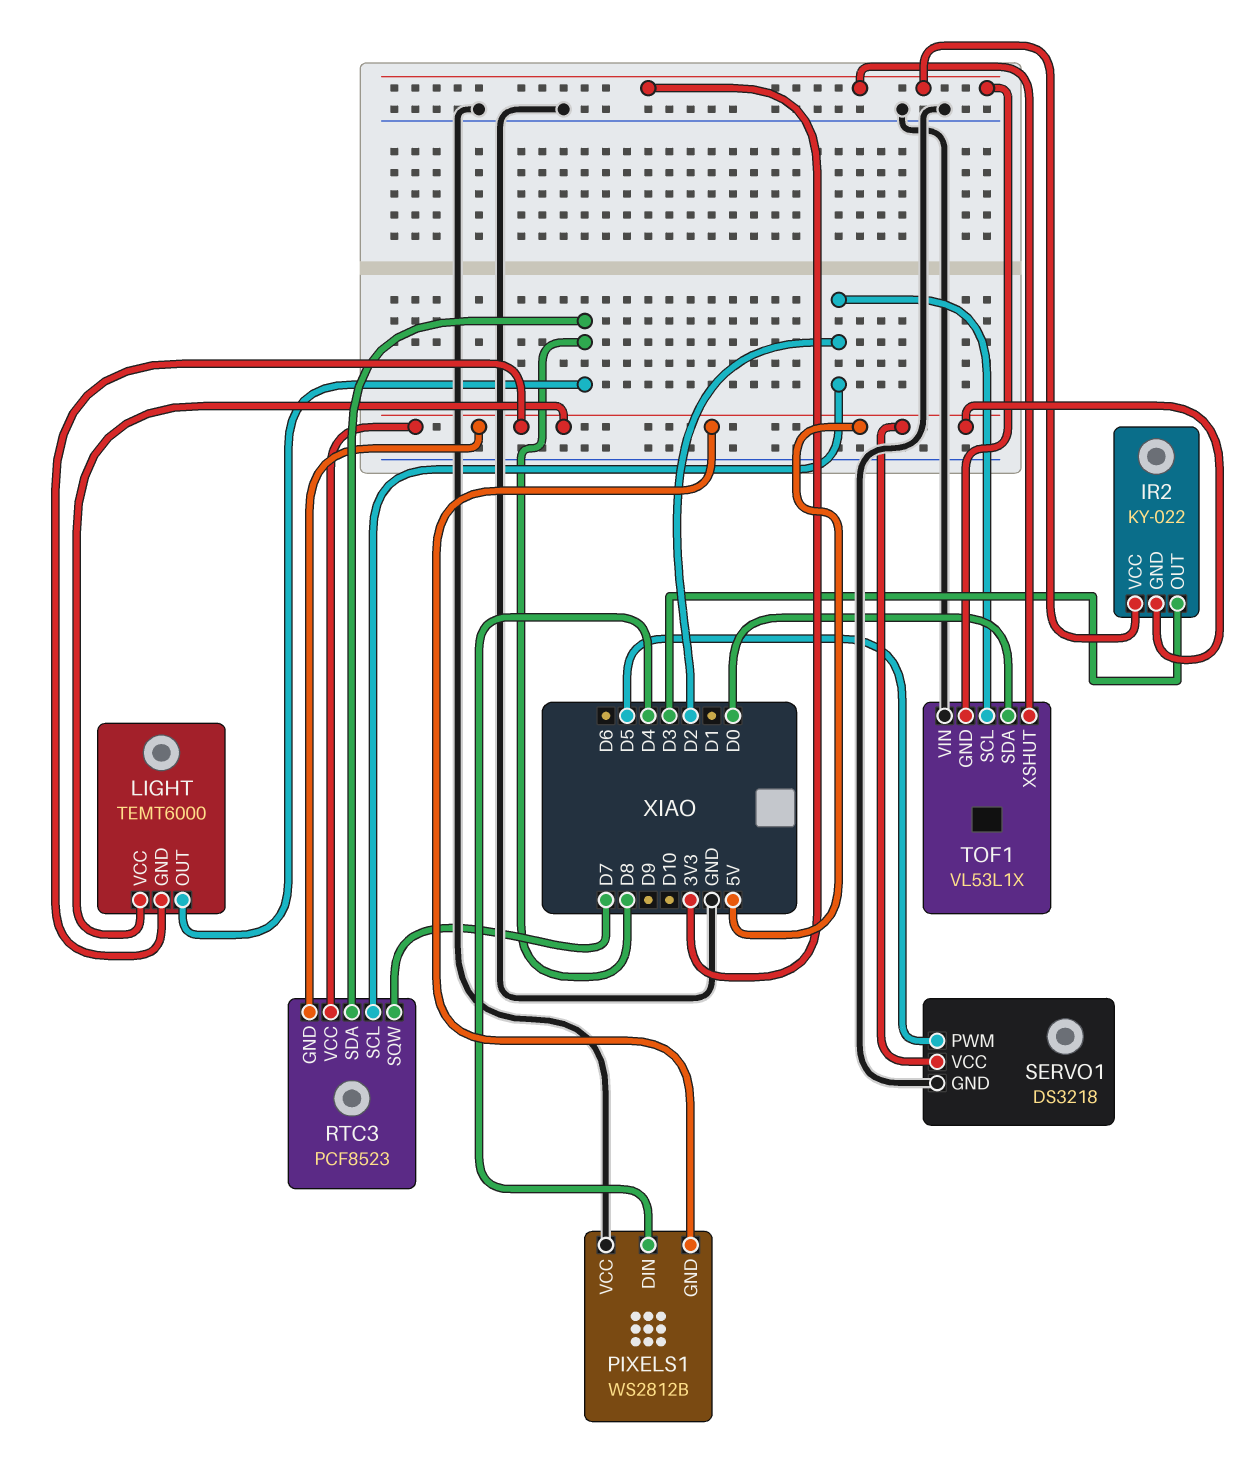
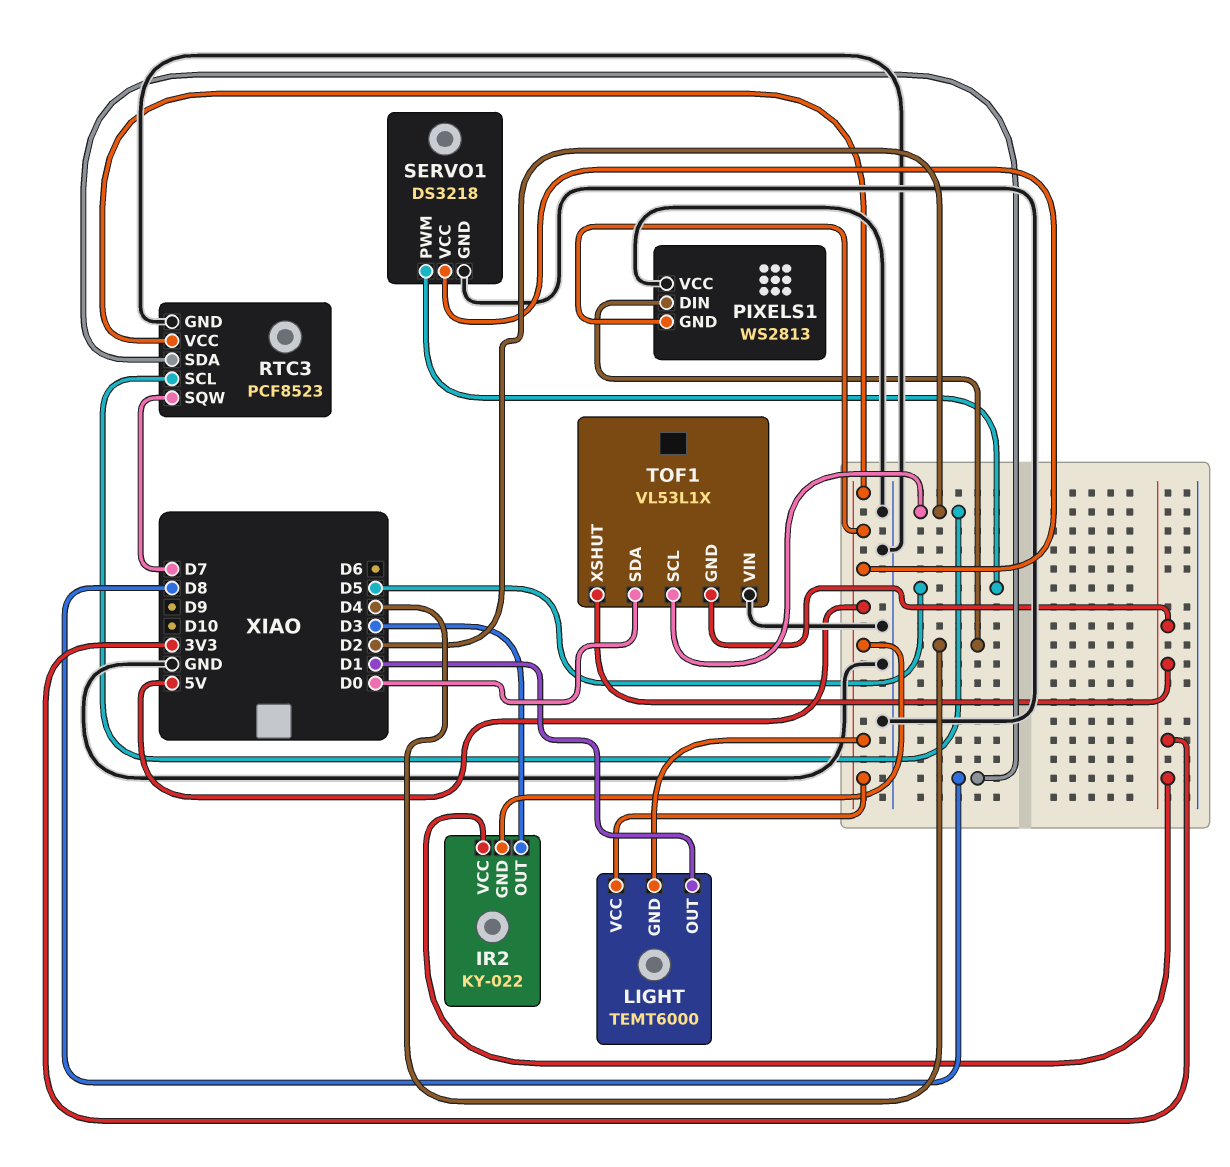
LIGHT pin OUT: D8 -> D1
PIXELS1: WS2812B -> WS2813
RTC3 pin GND: 5V -> GND

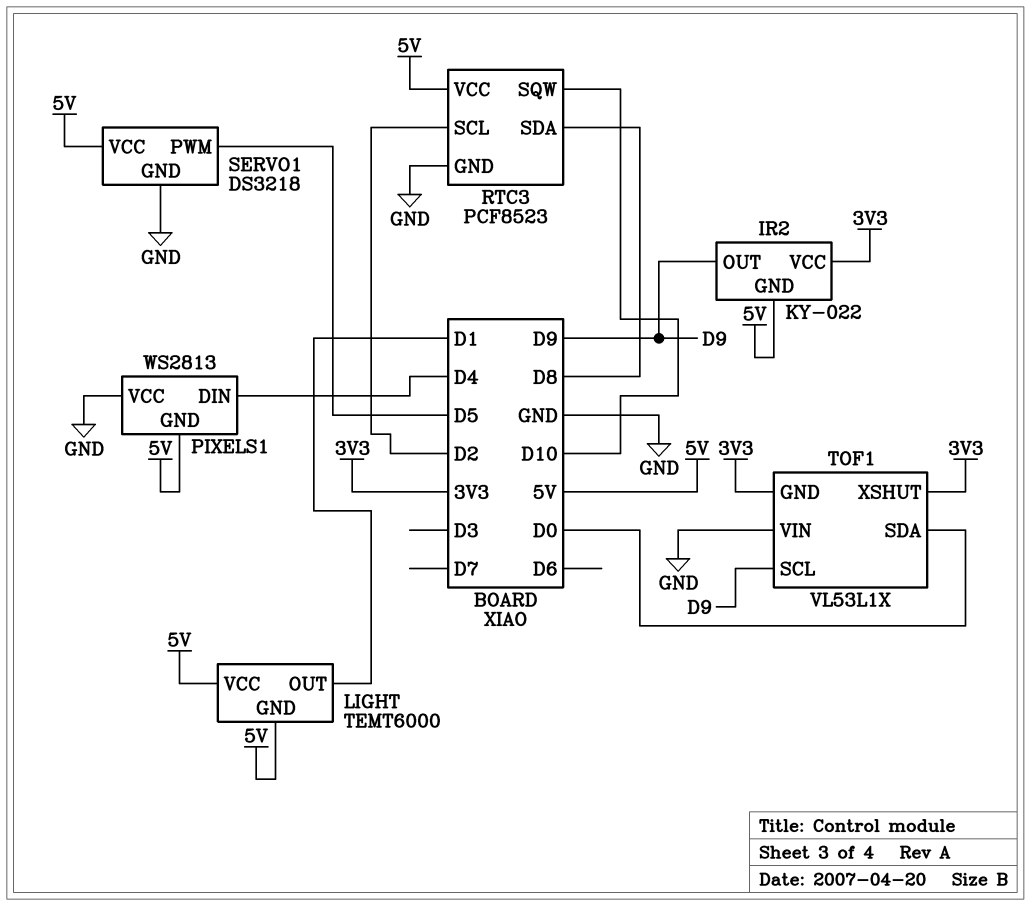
IR2 pin OUT: D3 -> D9
RTC3 pin SQW: D7 -> D10
TOF1 pin SCL: D2 -> D9

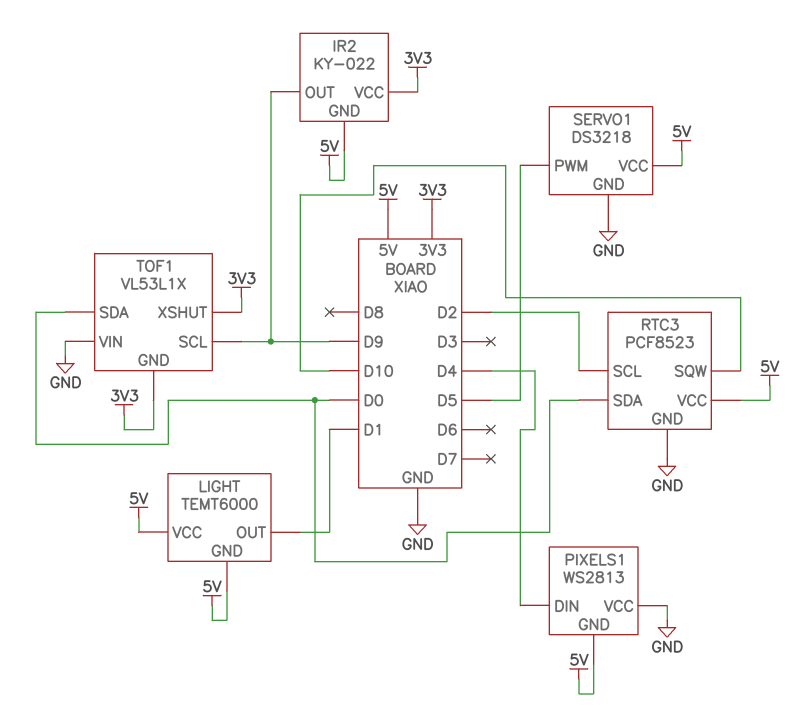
RTC3 pin SDA: D8 -> D0

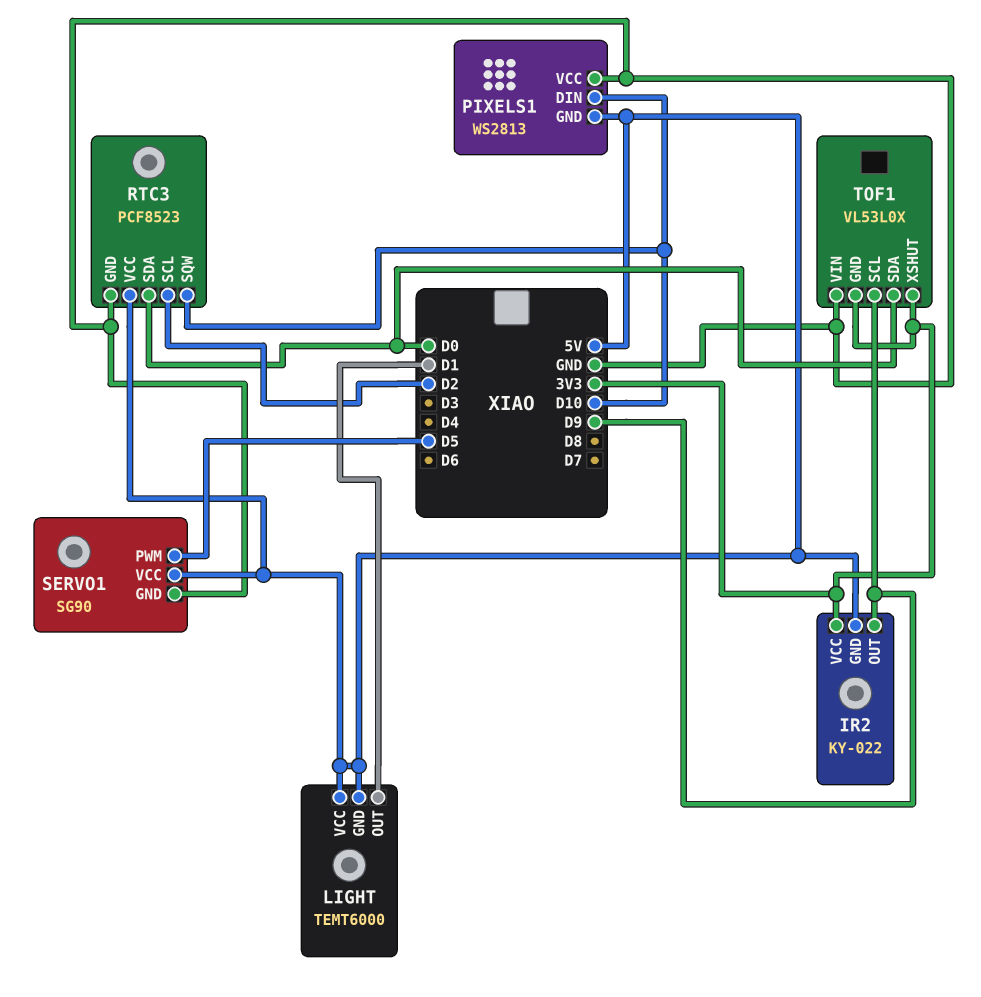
PIXELS1 pin DIN: D4 -> D10
SERVO1: DS3218 -> SG90
TOF1: VL53L1X -> VL53L0X

